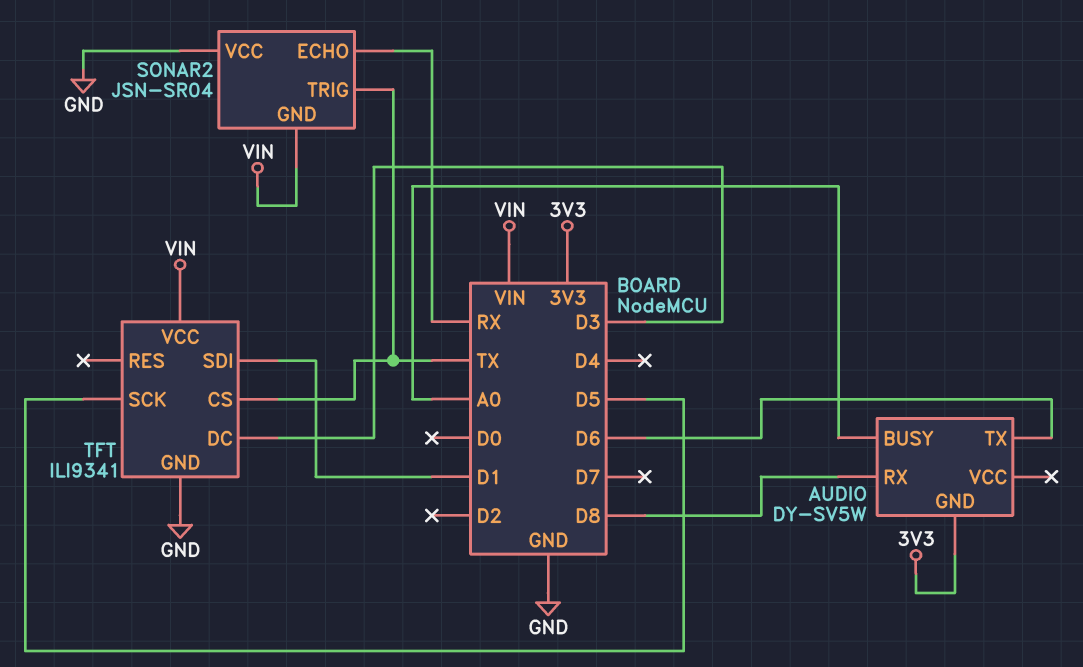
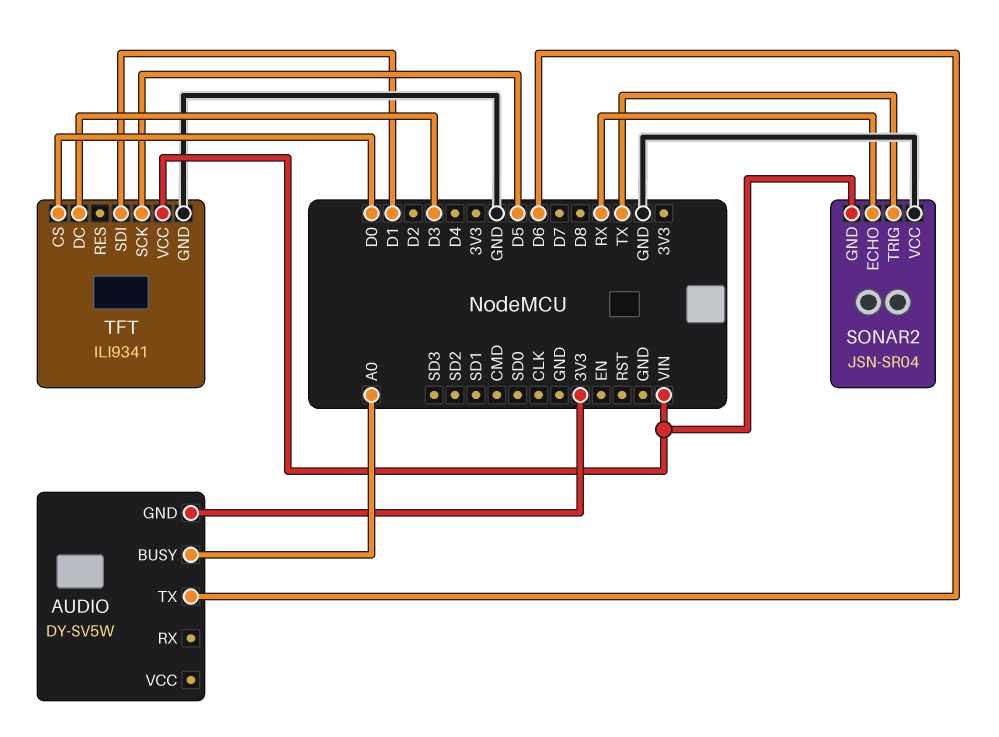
AUDIO pin RX: D8 -> none
TFT pin CS: TX -> D0

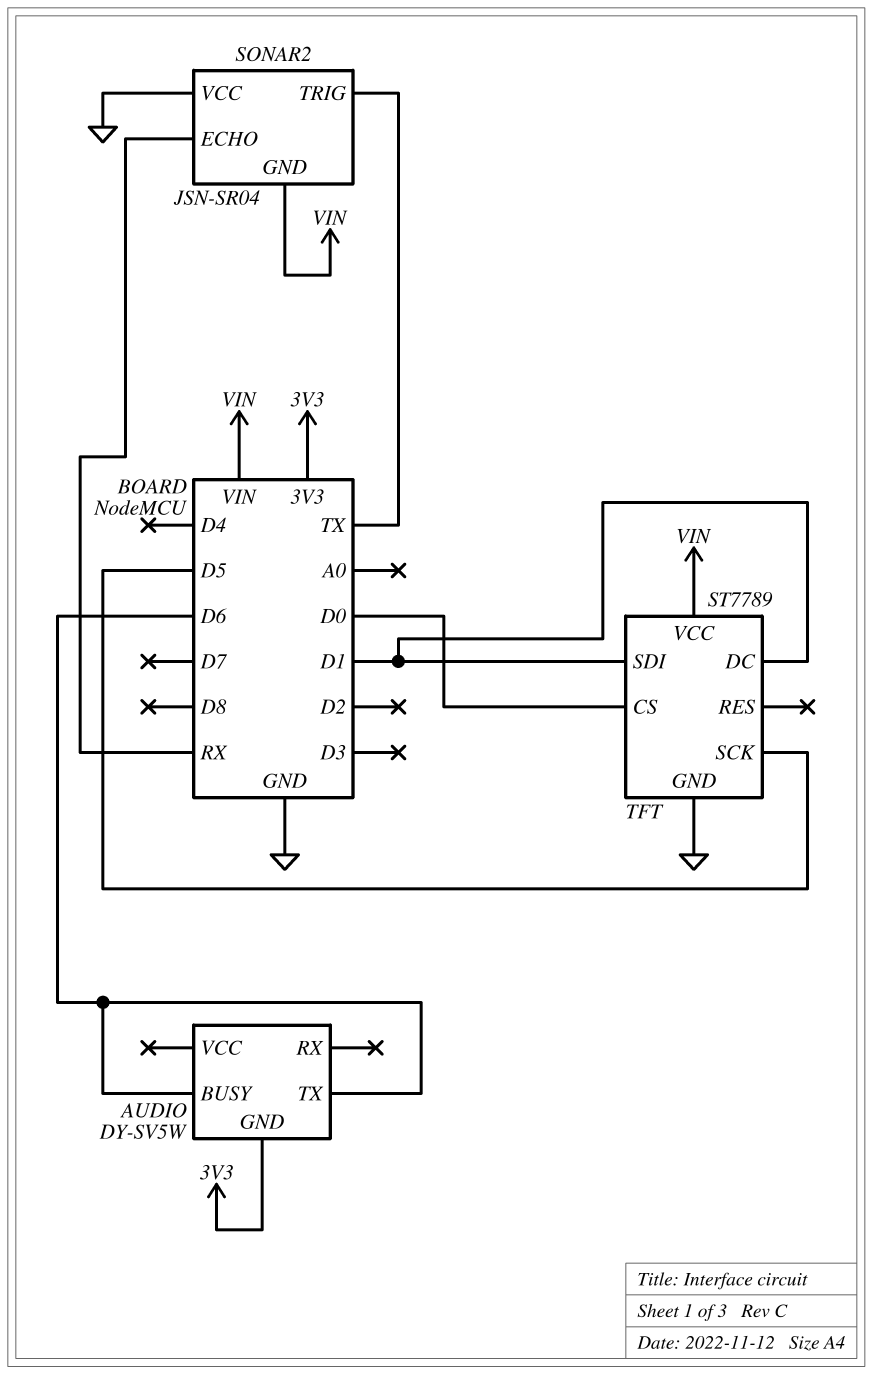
AUDIO pin BUSY: A0 -> D6
TFT: ILI9341 -> ST7789
TFT pin DC: D3 -> D1

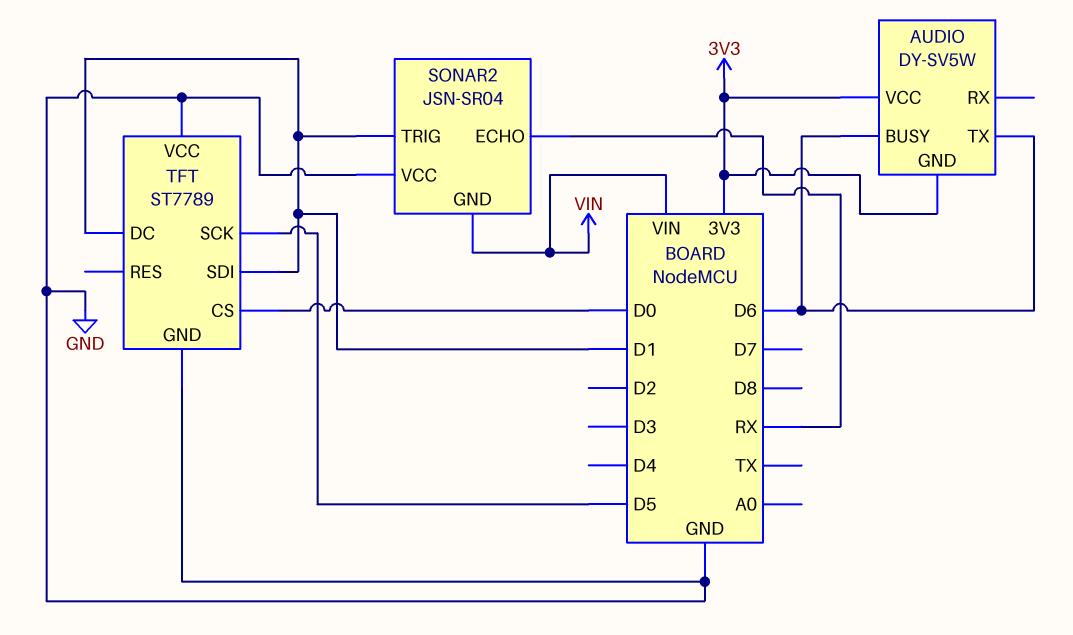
AUDIO pin VCC: none -> 3V3
SONAR2 pin TRIG: TX -> D1
TFT pin VCC: VIN -> GND

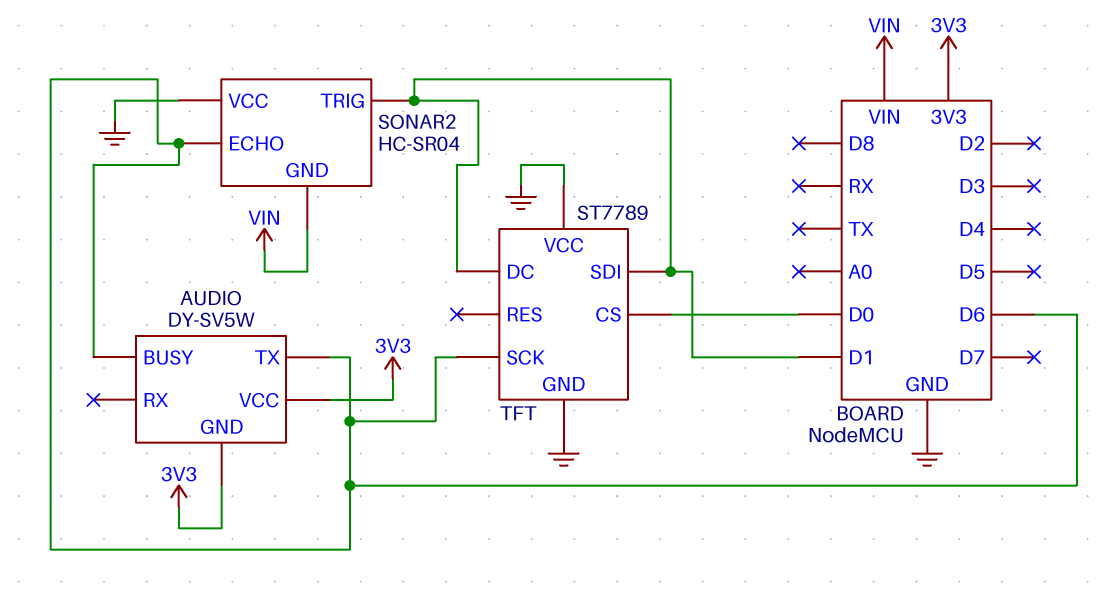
SONAR2: JSN-SR04 -> HC-SR04
SONAR2 pin ECHO: RX -> D6
TFT pin SCK: D5 -> D6

